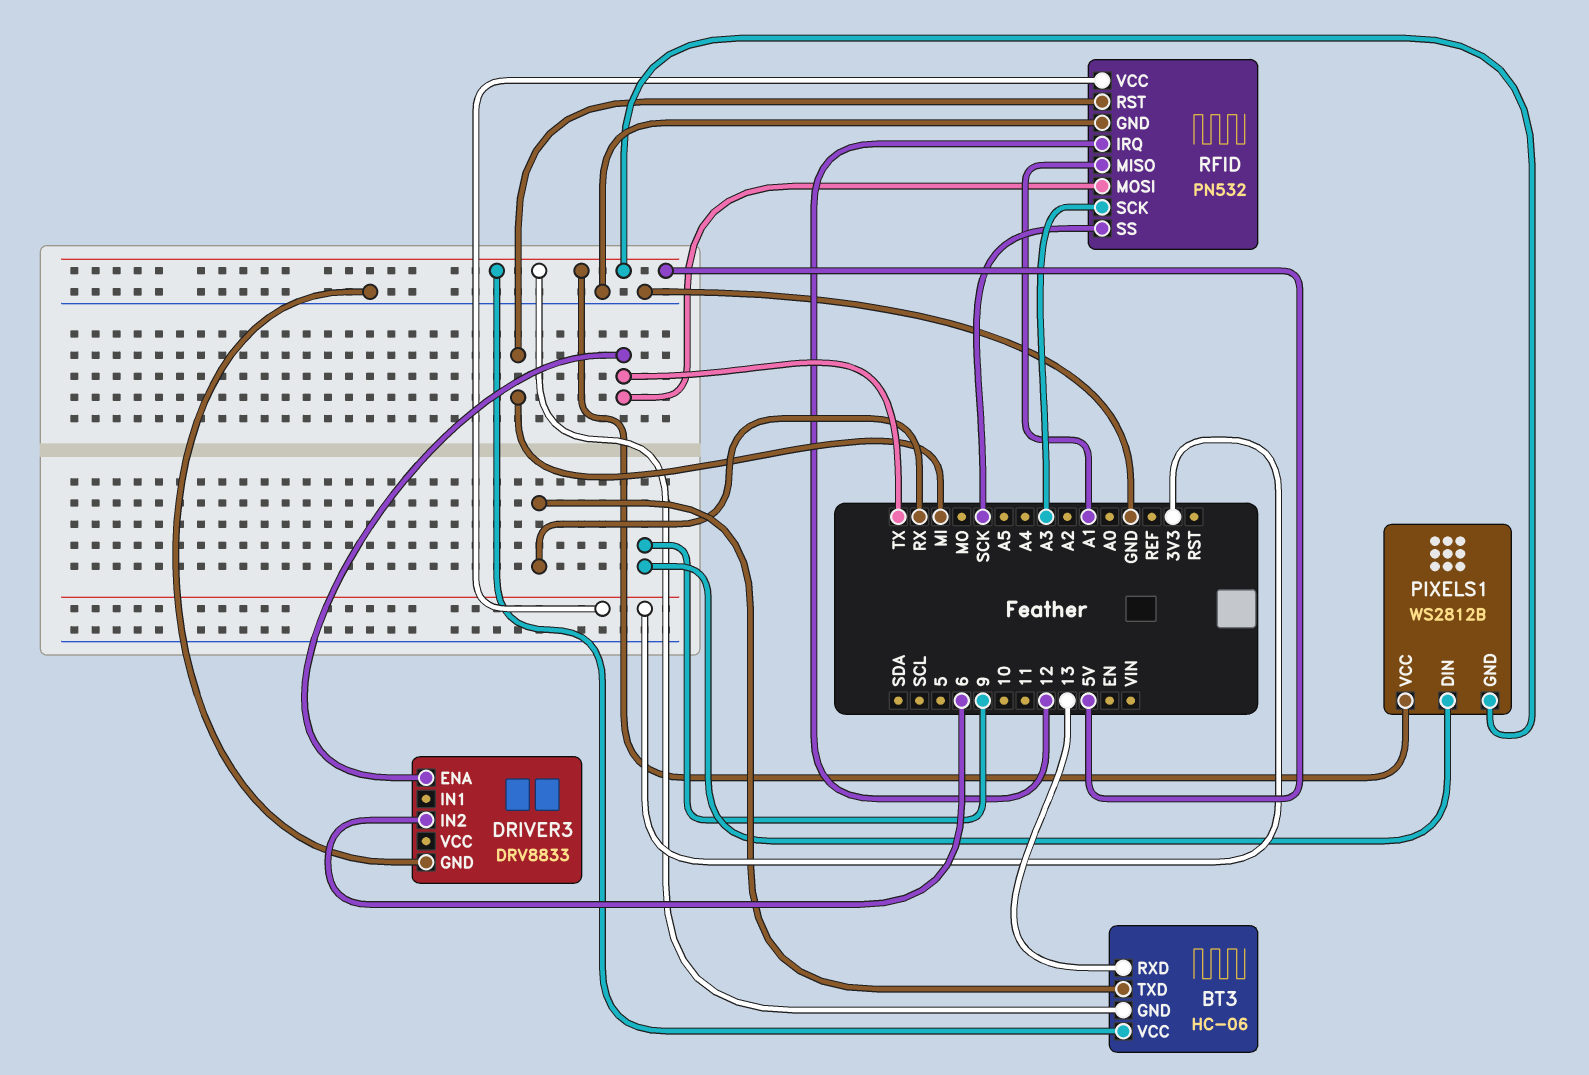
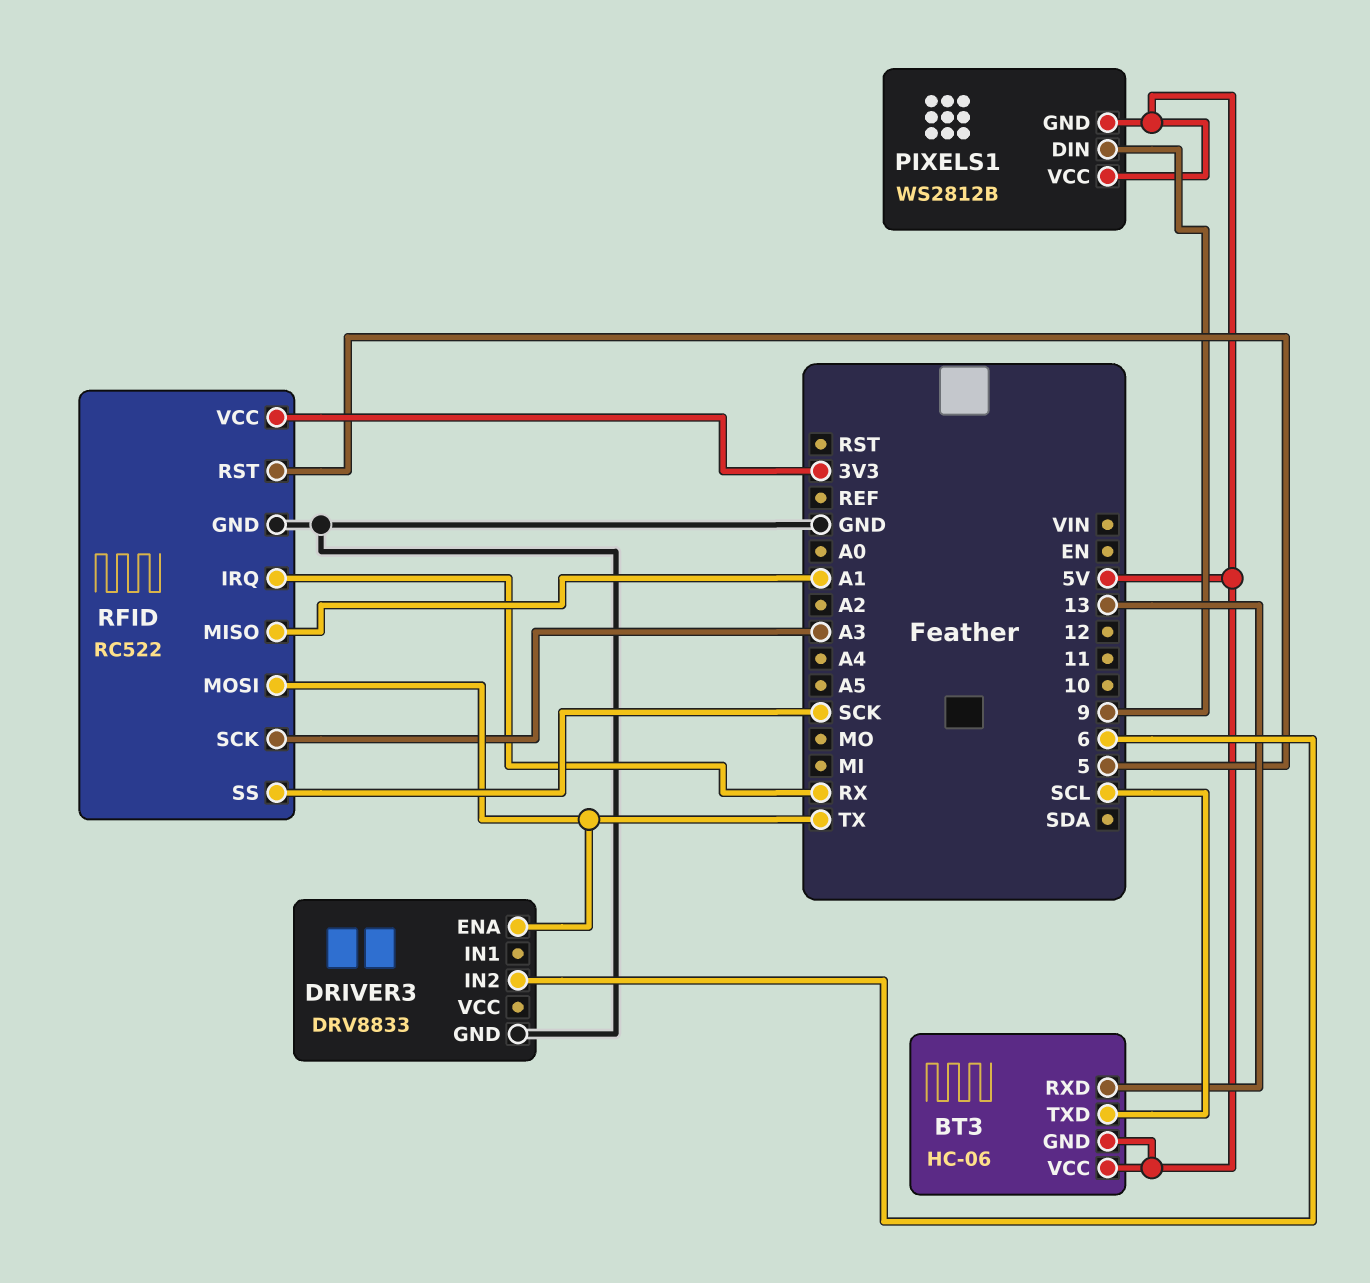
BT3 pin TXD: RX -> SCL
RFID: PN532 -> RC522
RFID pin IRQ: 12 -> RX
RFID pin RST: MI -> 5

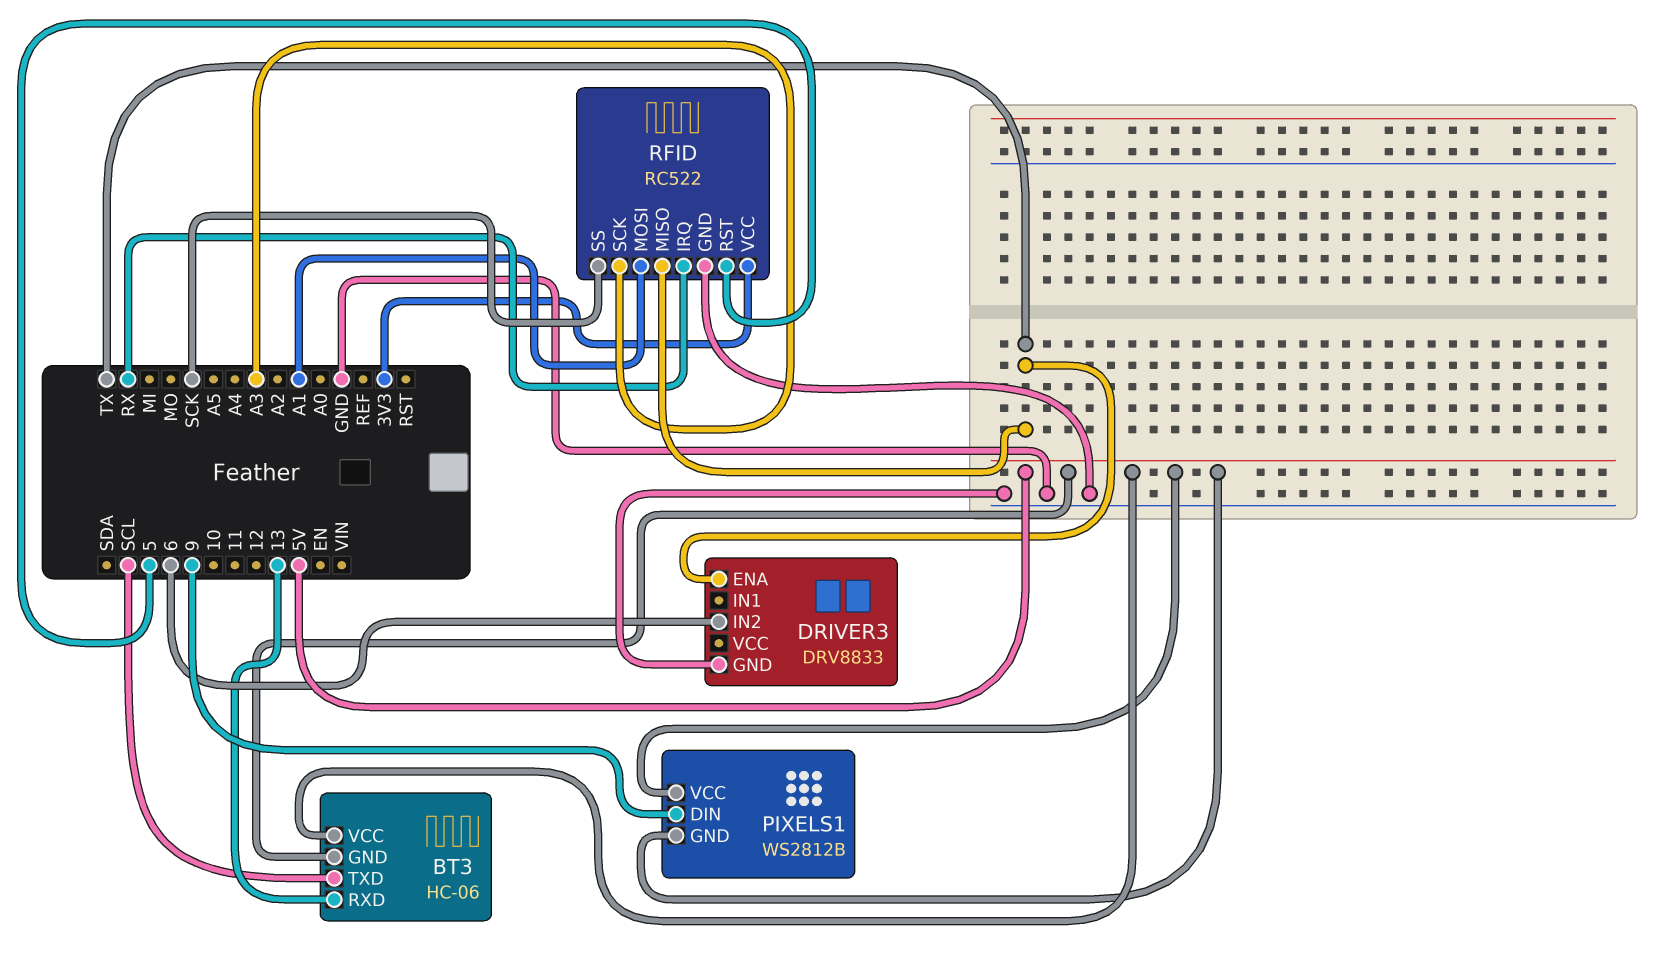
RFID pin MISO: A1 -> TX
RFID pin MOSI: TX -> A1

